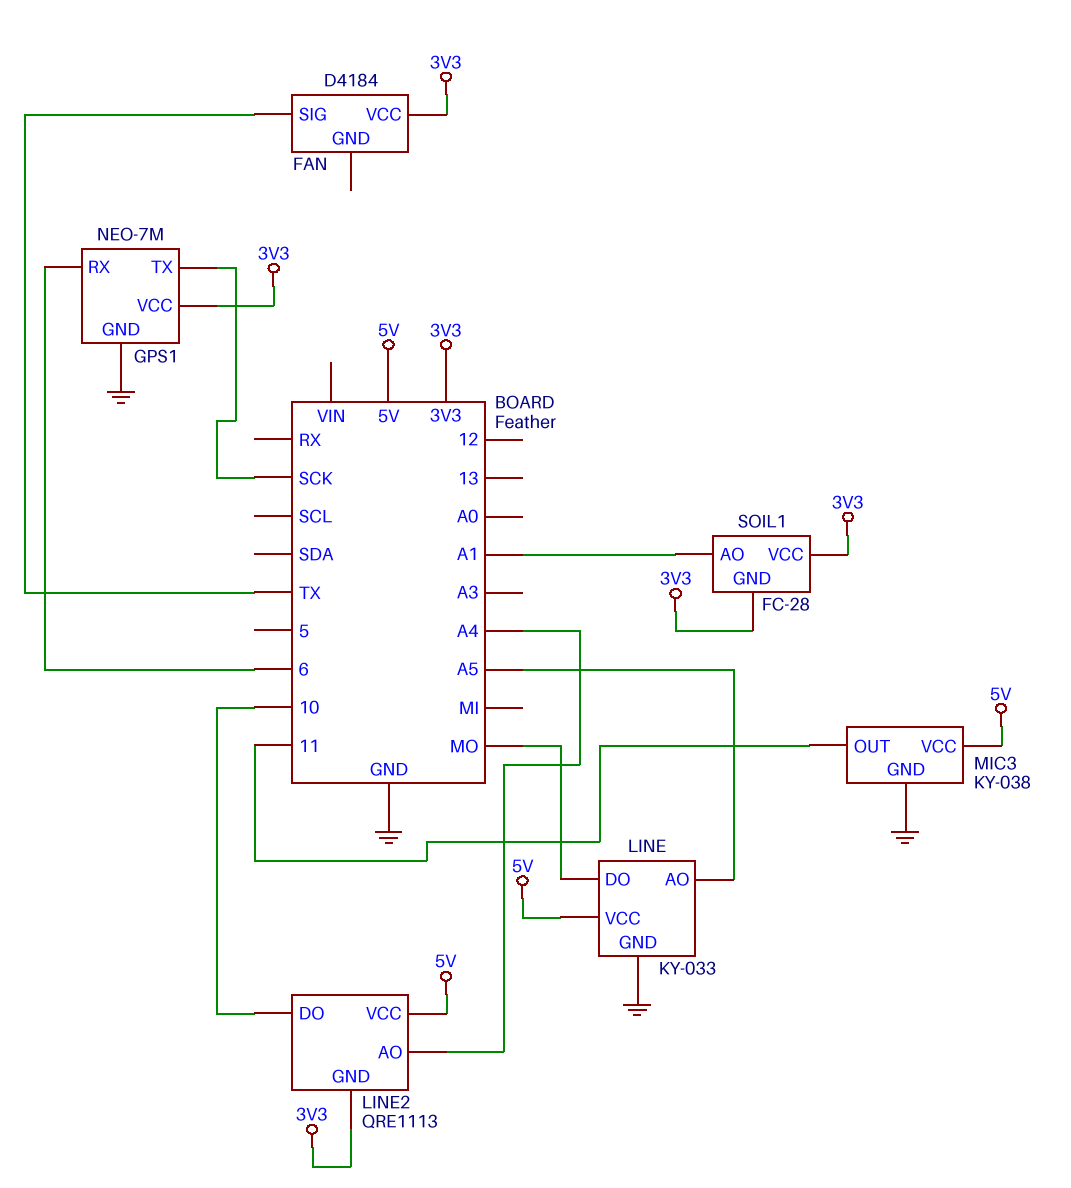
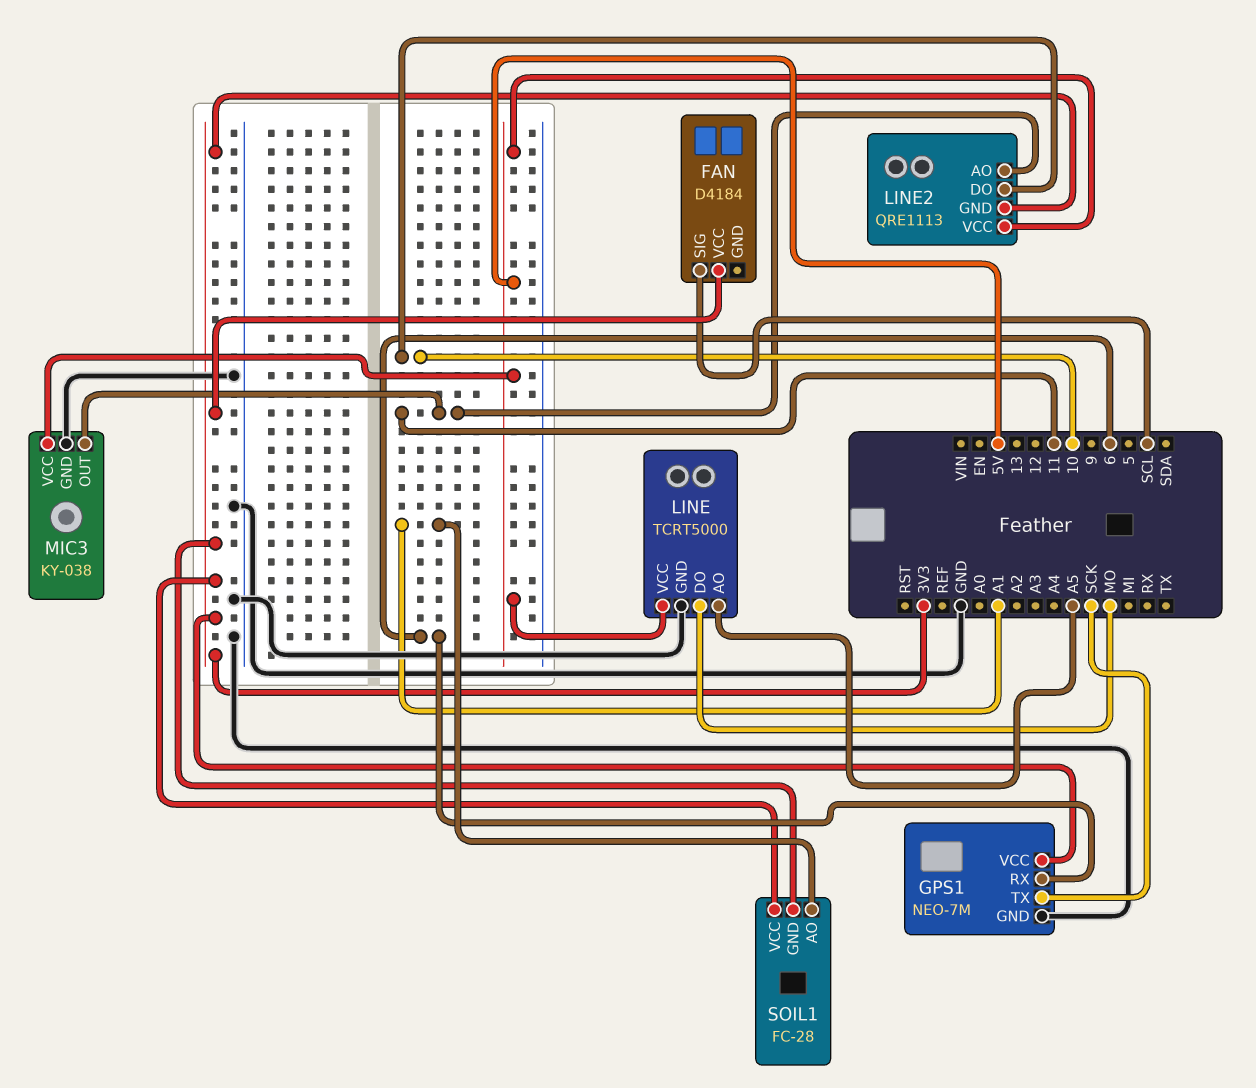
FAN pin SIG: TX -> SCL
LINE: KY-033 -> TCRT5000
LINE2 pin AO: A4 -> 11

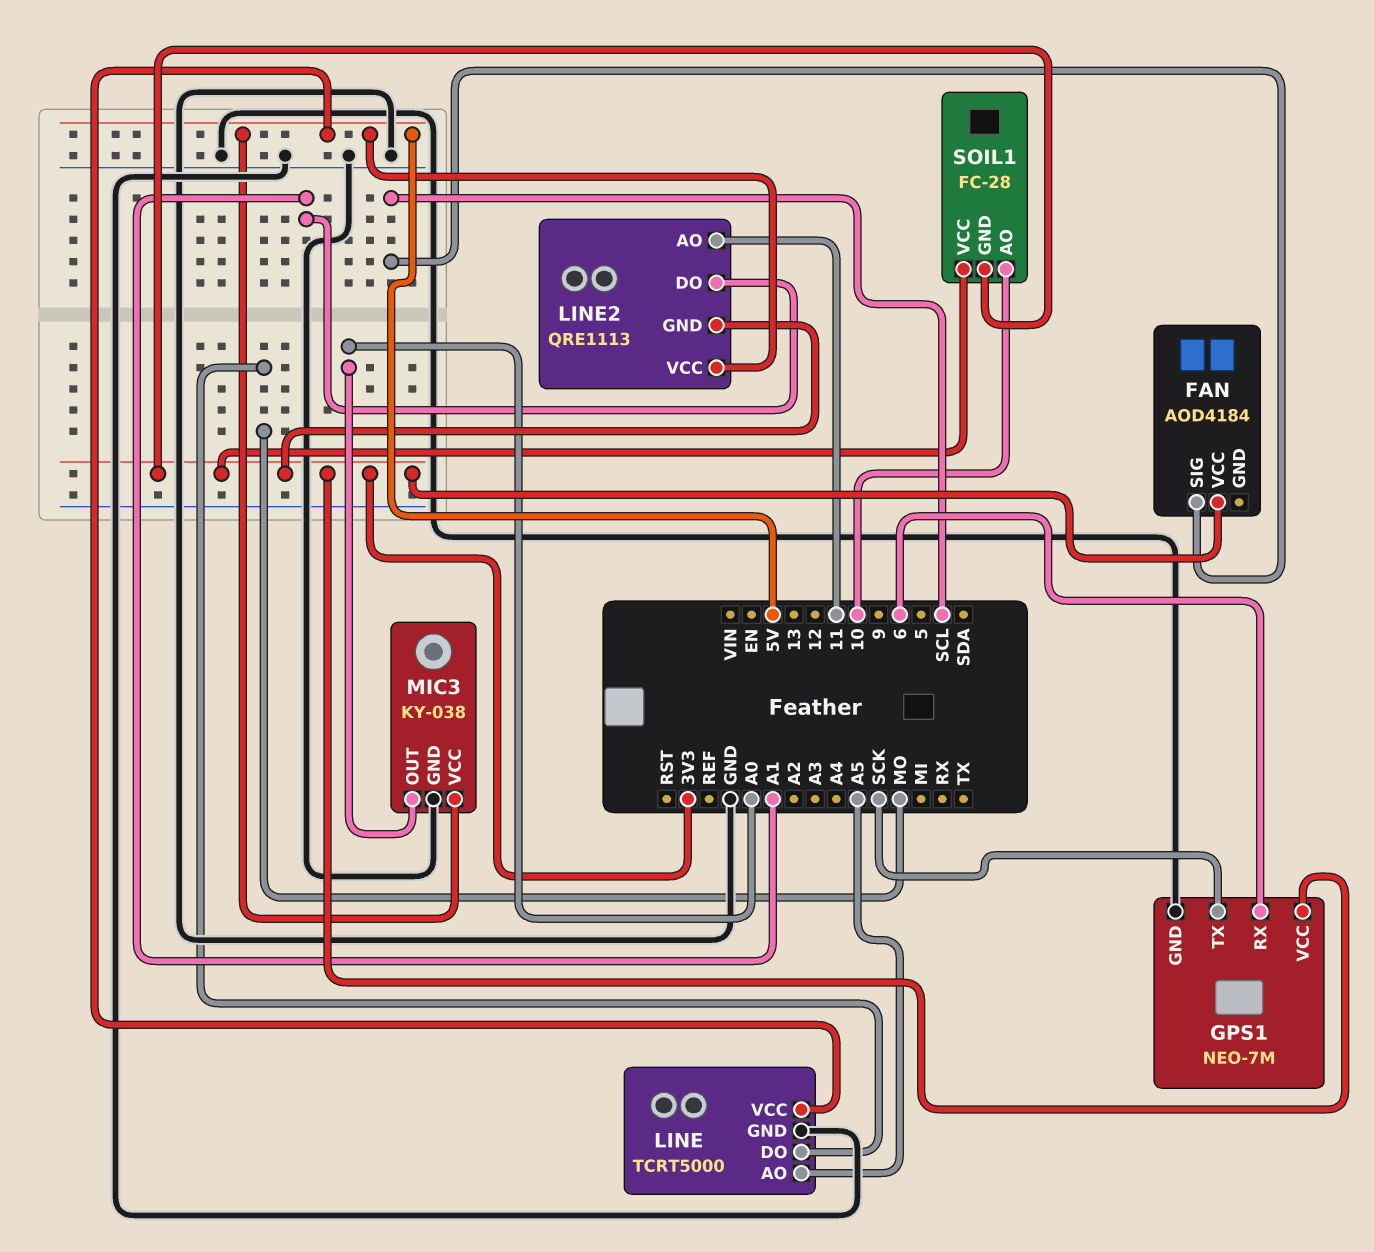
FAN: D4184 -> AOD4184
LINE2 pin DO: 10 -> A1
MIC3 pin OUT: 11 -> A0
SOIL1 pin AO: A1 -> 10

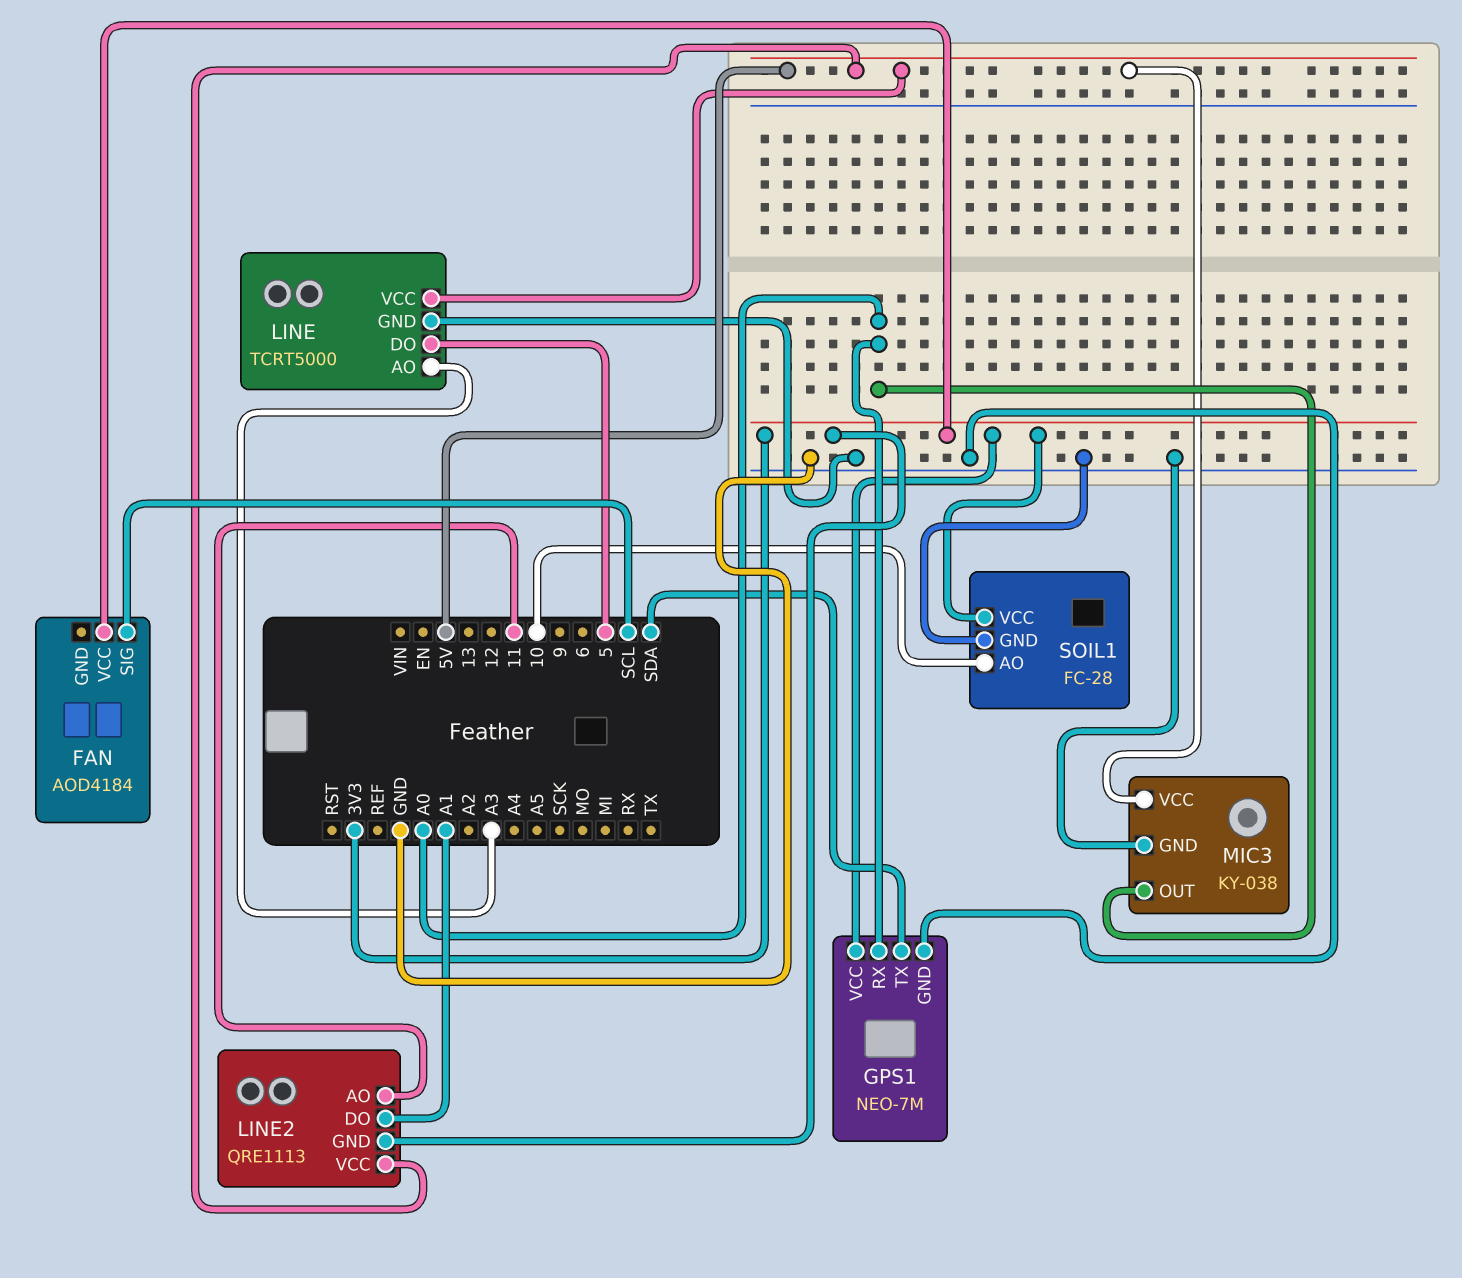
GPS1 pin RX: 6 -> A0
GPS1 pin TX: SCK -> SDA
LINE pin AO: A5 -> A3
LINE pin DO: MO -> 5
SOIL1 pin GND: 3V3 -> GND

